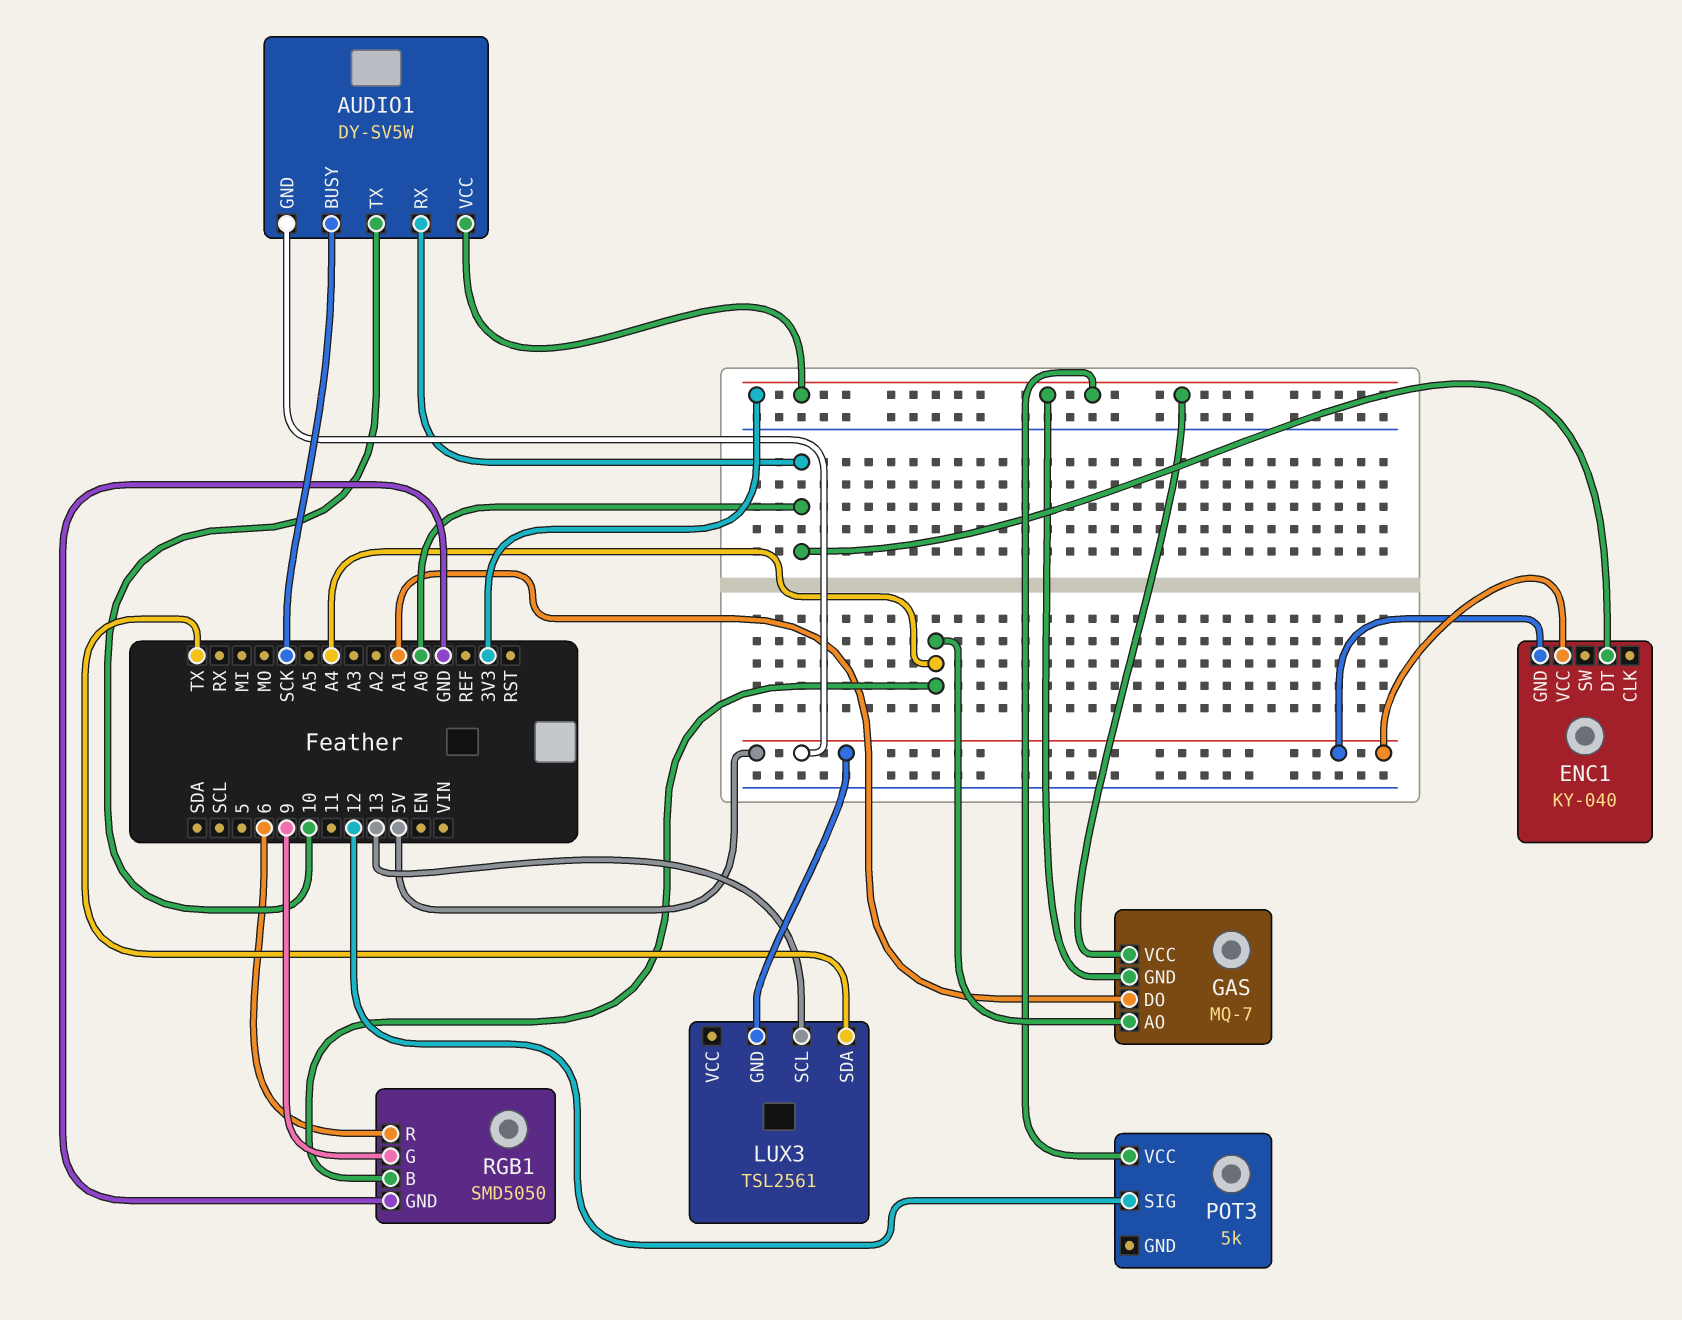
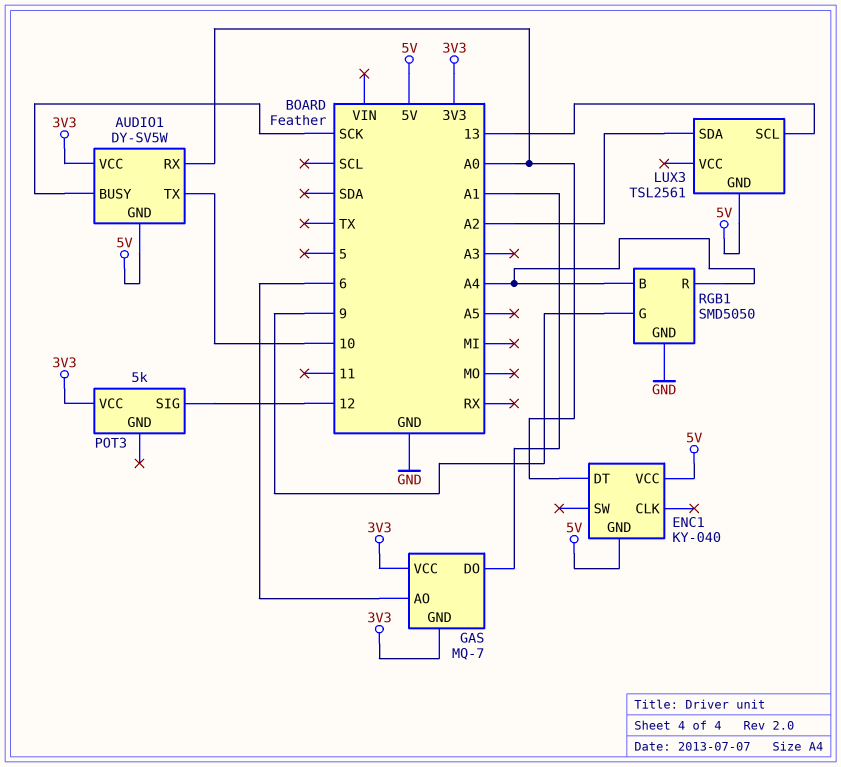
GAS pin AO: A4 -> 6
LUX3 pin SDA: TX -> A2
RGB1 pin R: 6 -> A4

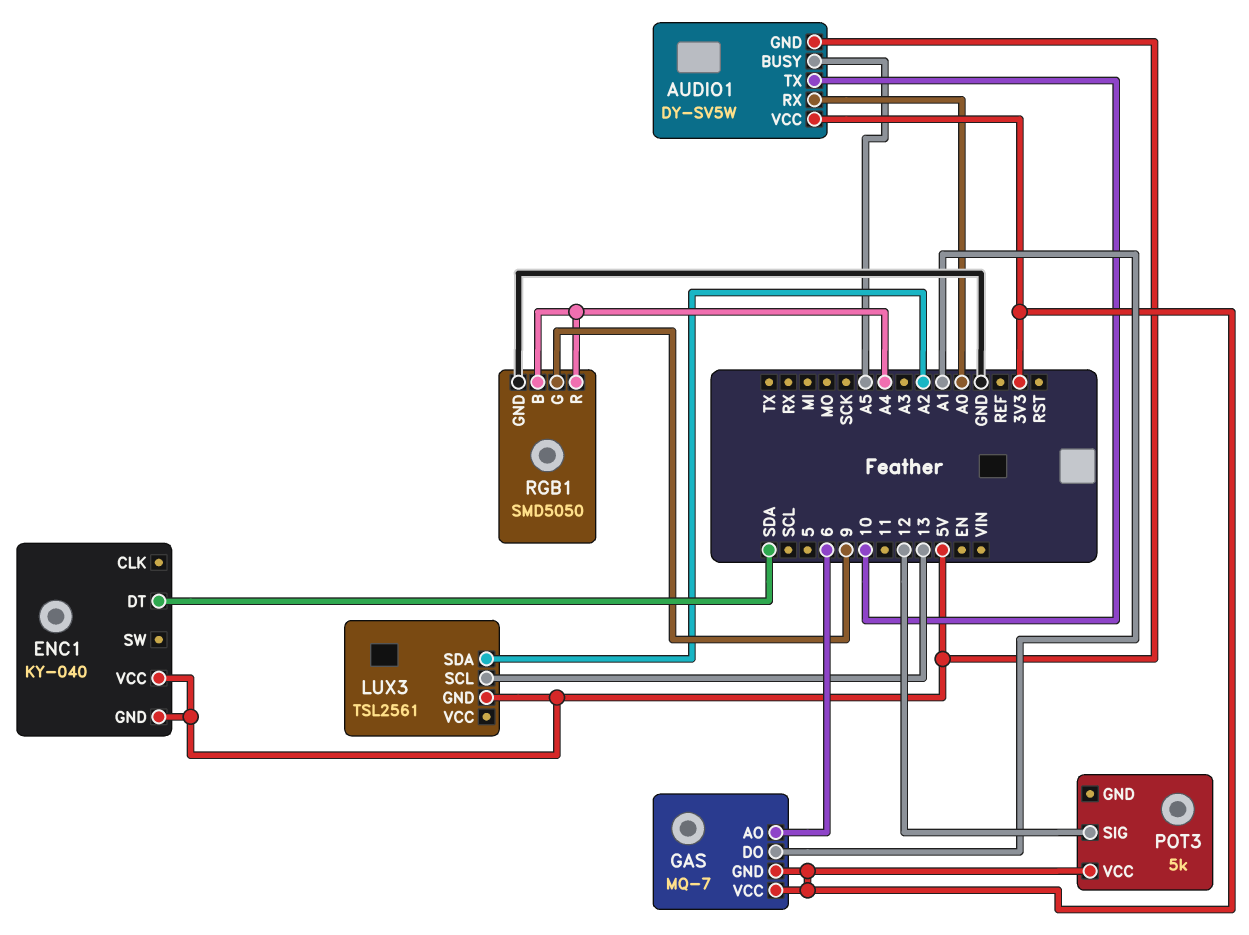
AUDIO1 pin BUSY: SCK -> A5
ENC1 pin DT: A0 -> SDA

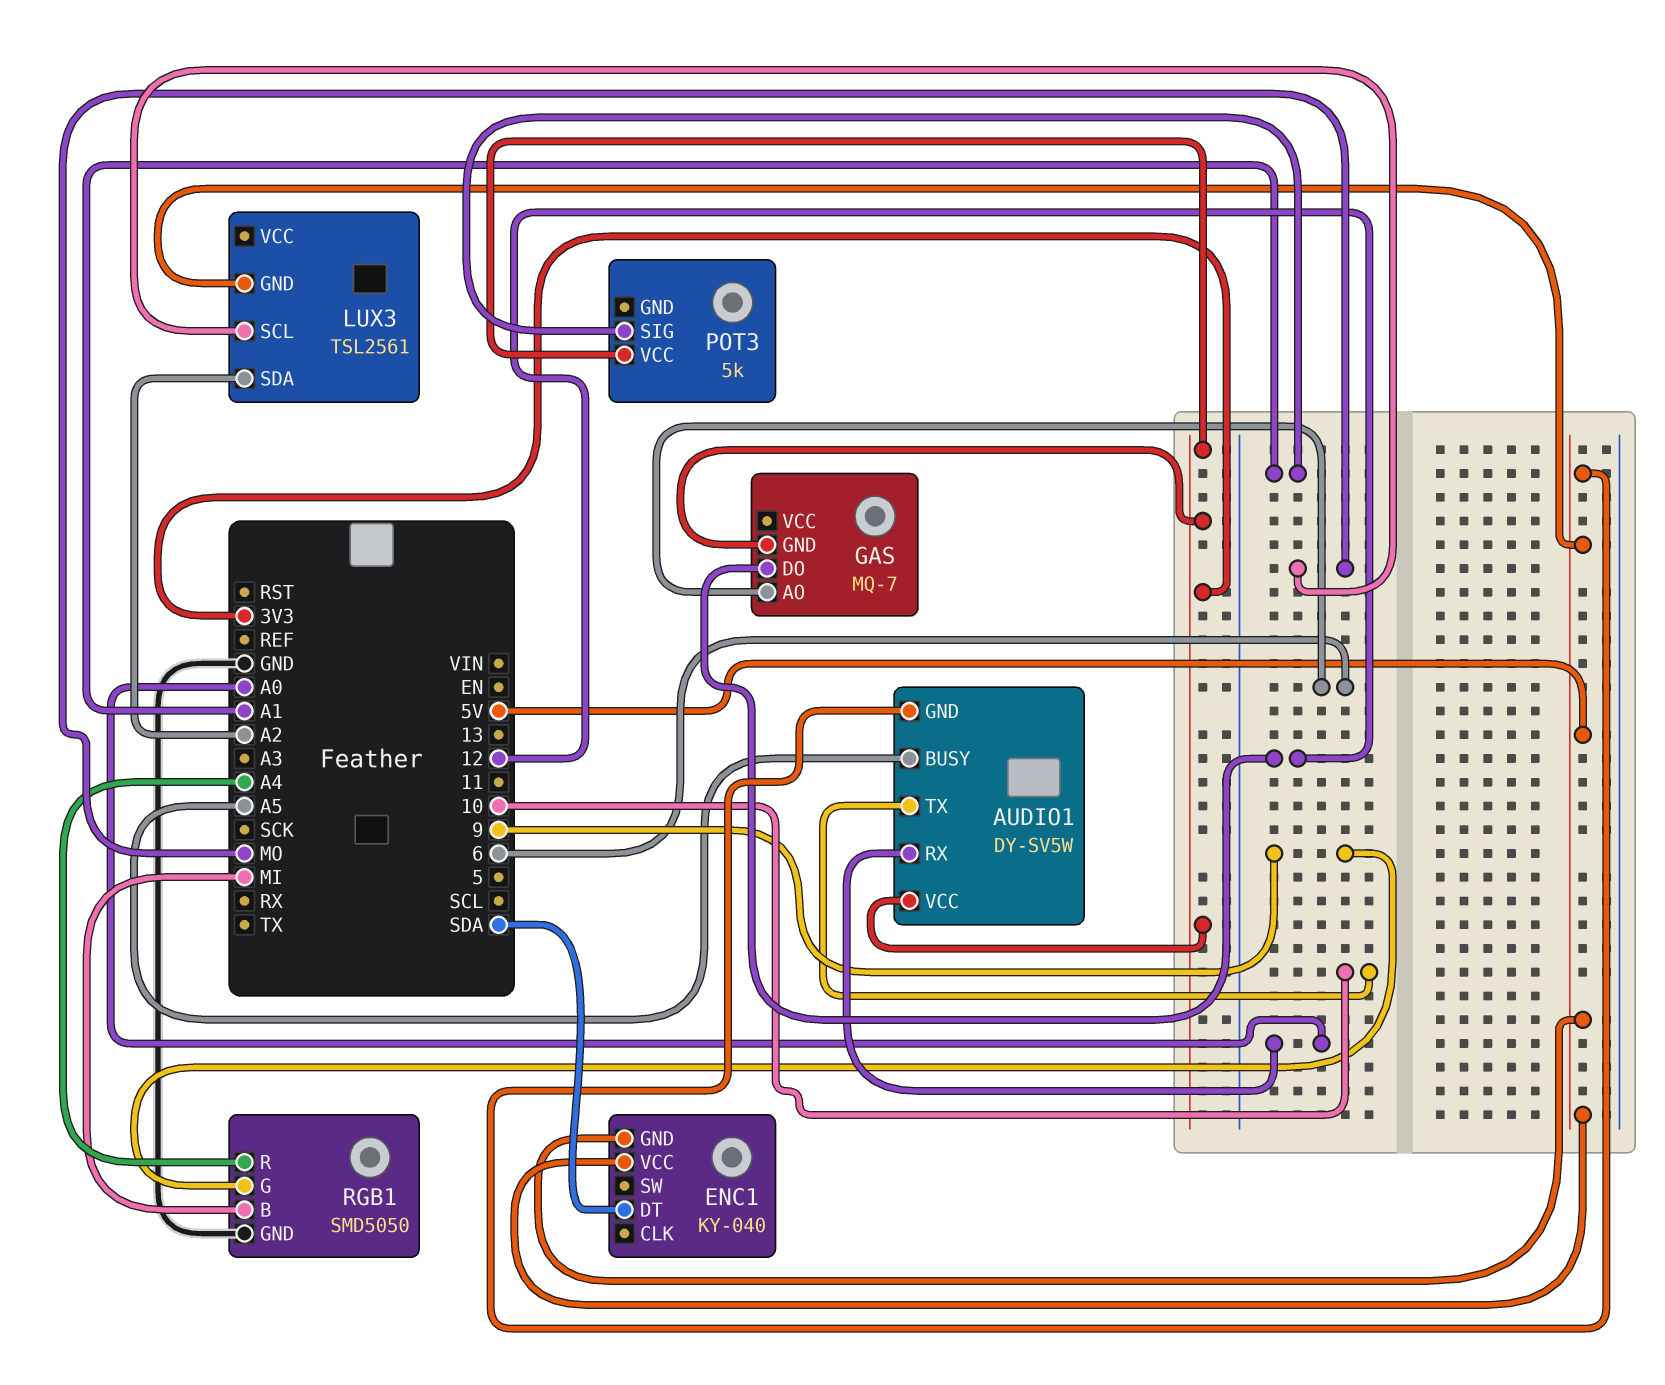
GAS pin DO: A1 -> 12
GAS pin VCC: 3V3 -> none
LUX3 pin SCL: 13 -> MO
POT3 pin SIG: 12 -> A1
RGB1 pin B: A4 -> MI

